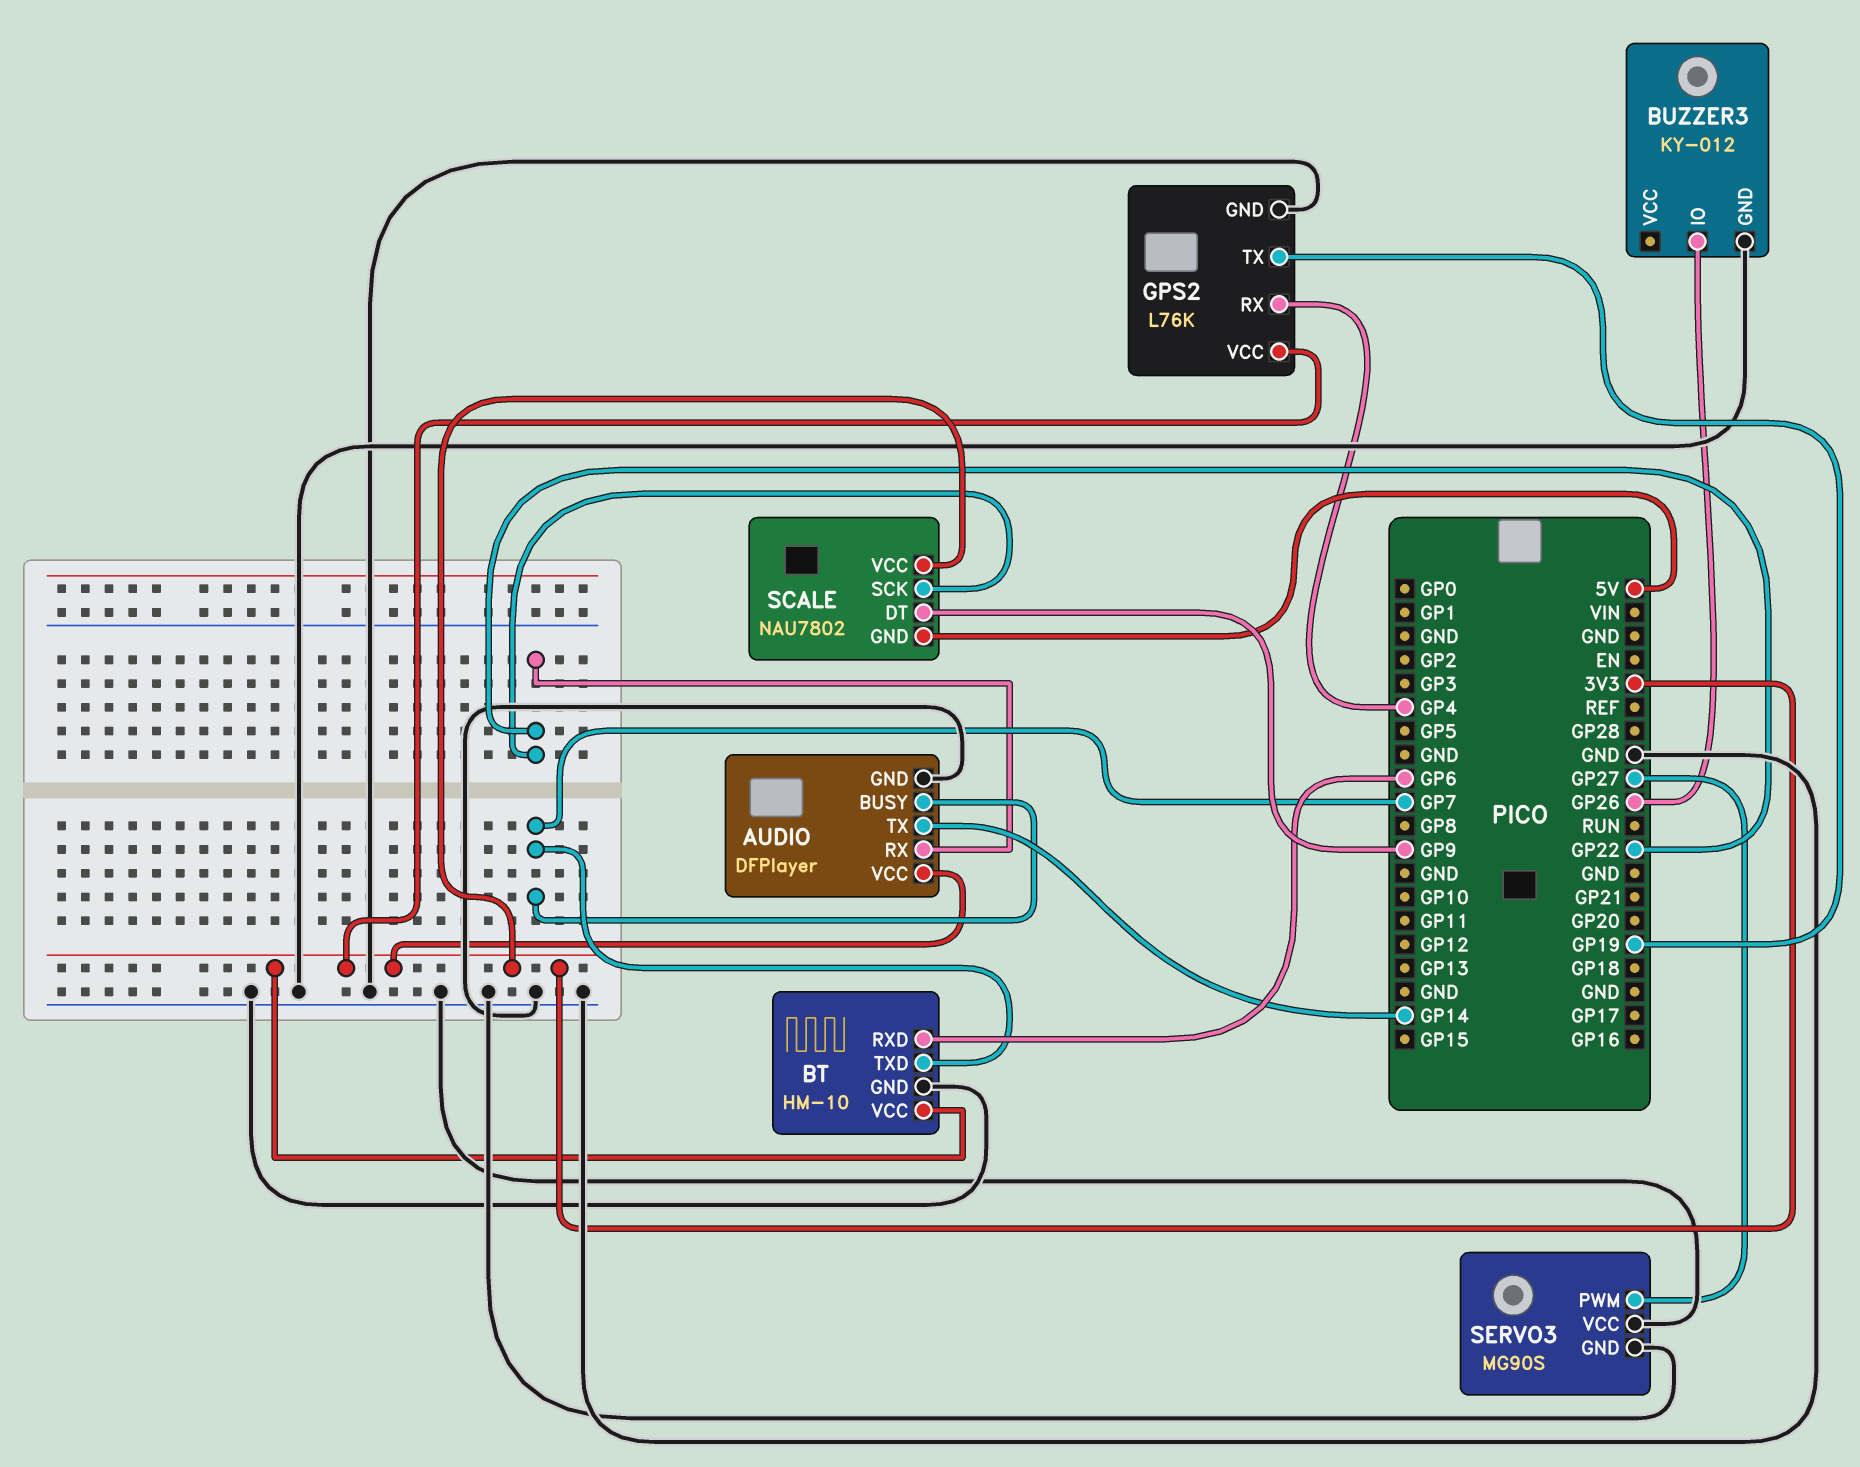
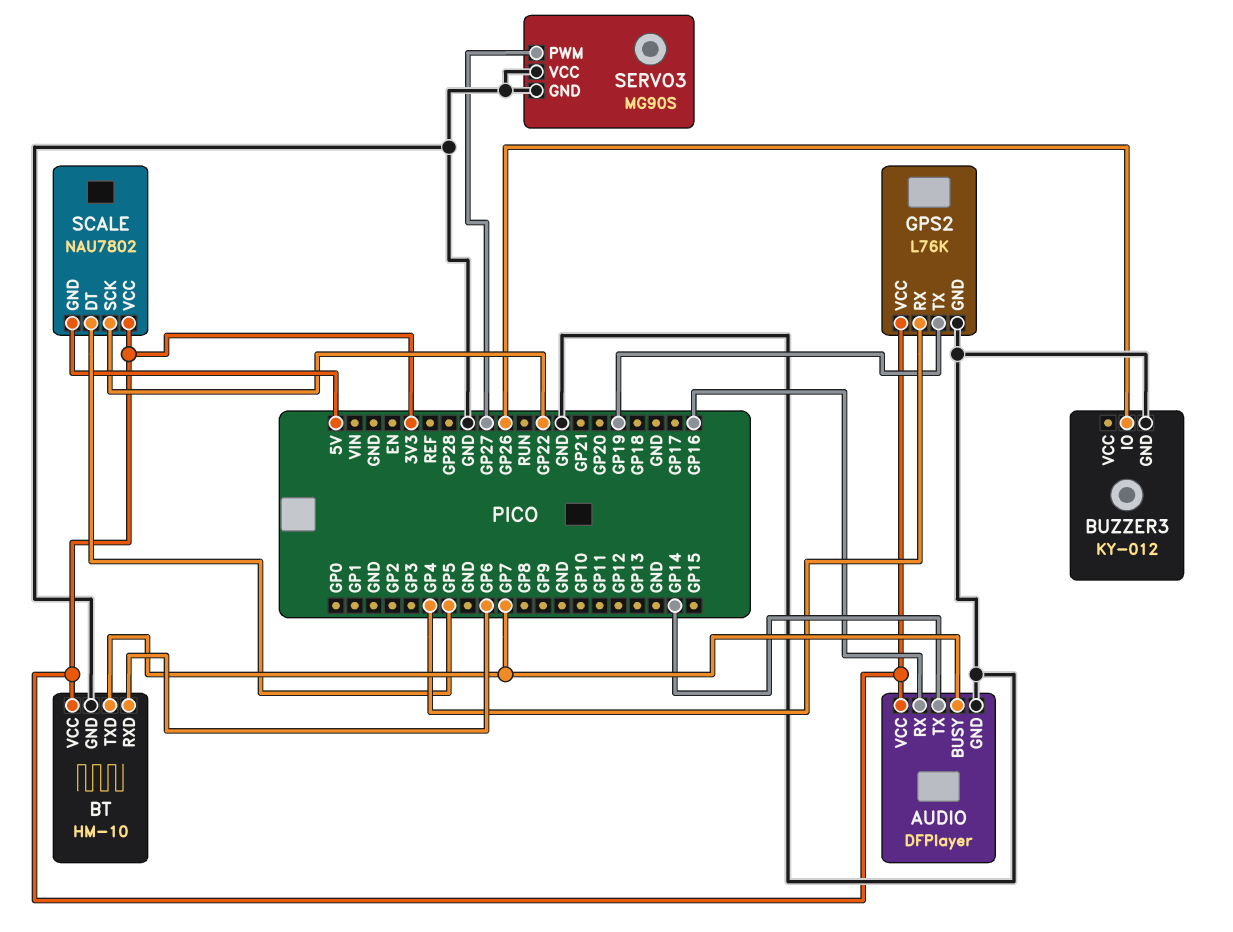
AUDIO pin RX: GP22 -> GP16
SCALE pin DT: GP9 -> GP5

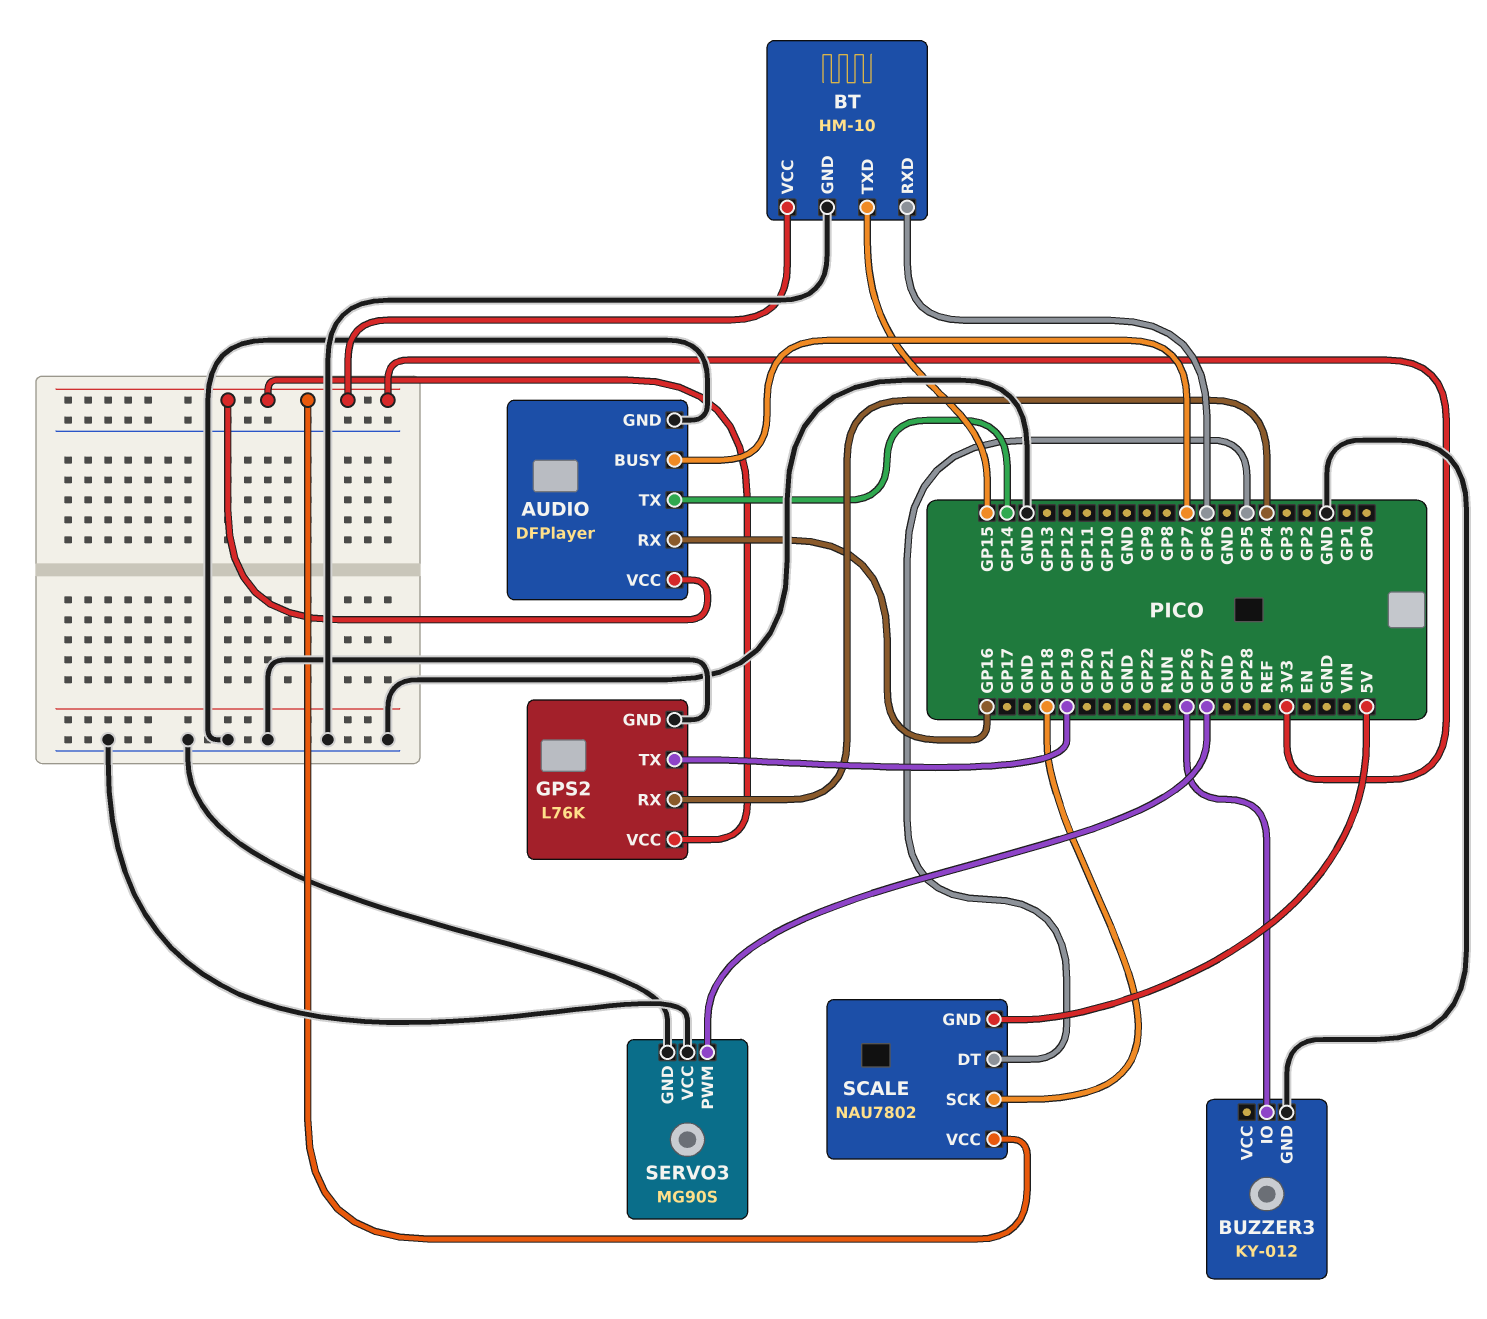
BT pin TXD: GP7 -> GP15
SCALE pin SCK: GP22 -> GP18

